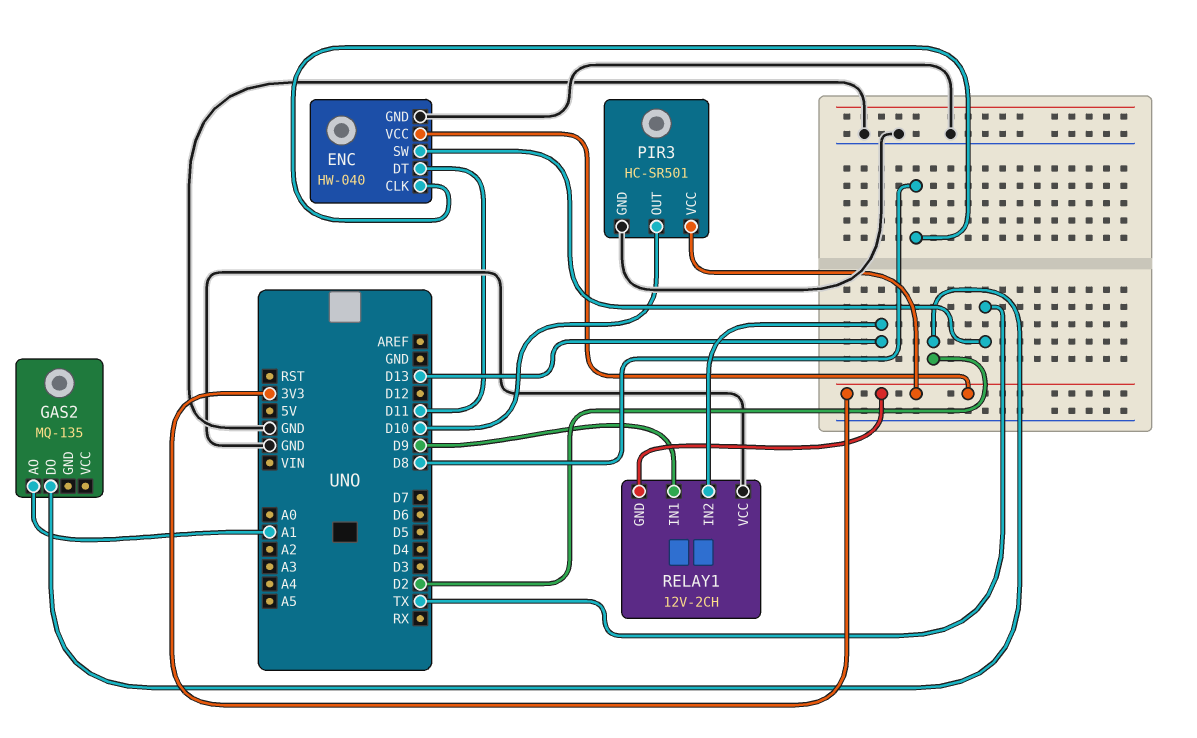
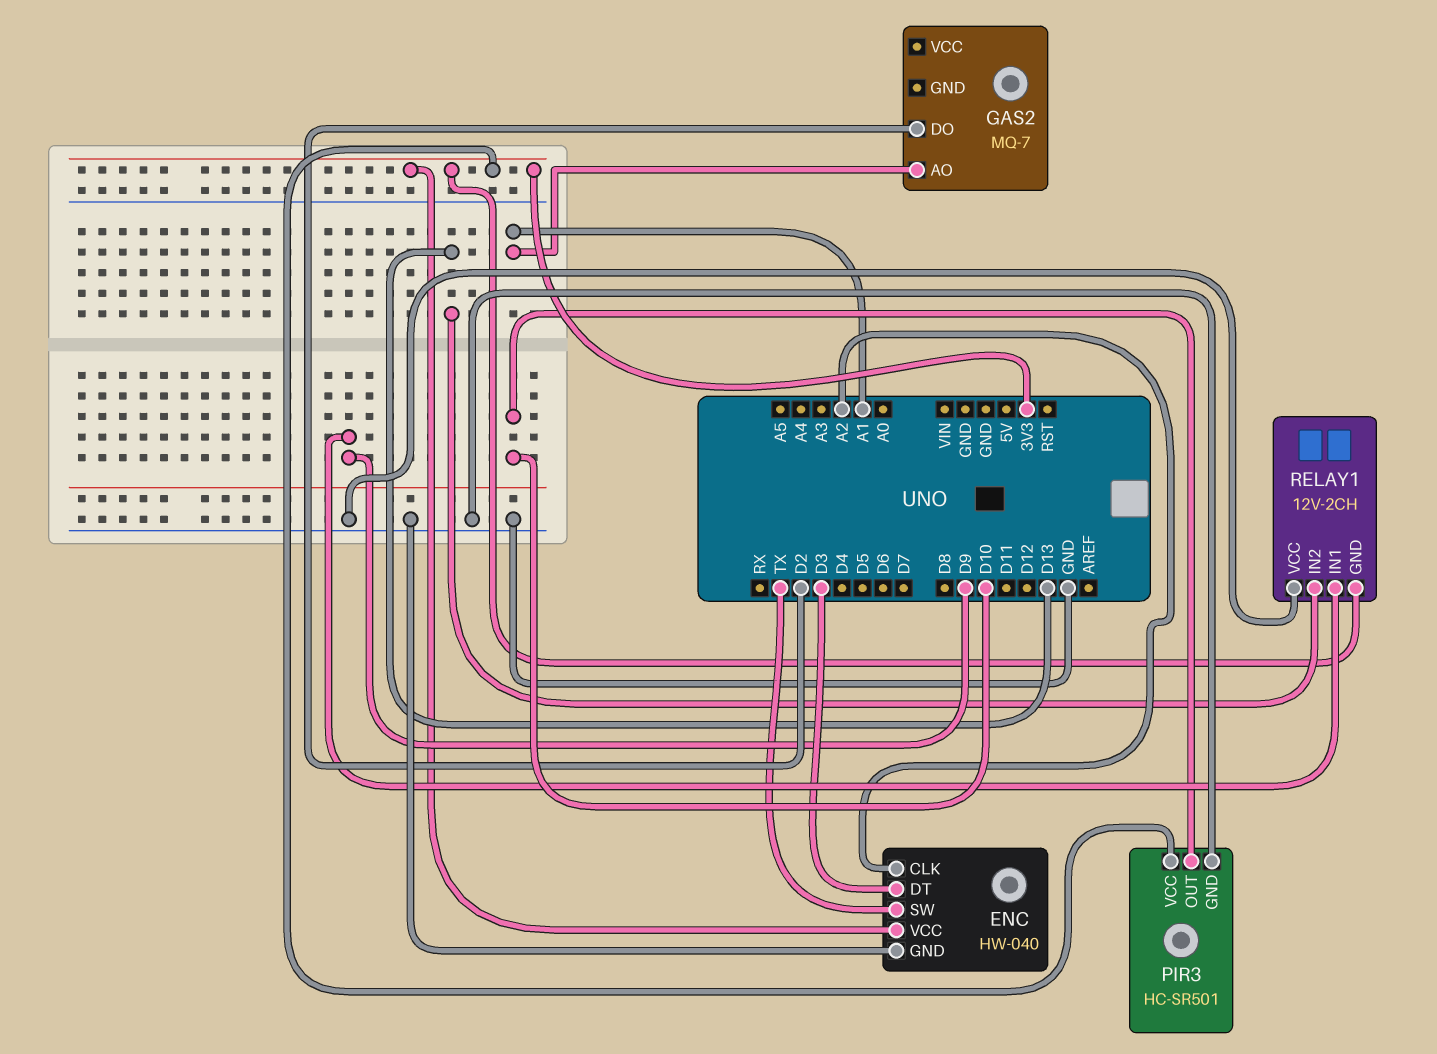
ENC pin CLK: D8 -> A2
ENC pin DT: D11 -> D3
GAS2: MQ-135 -> MQ-7

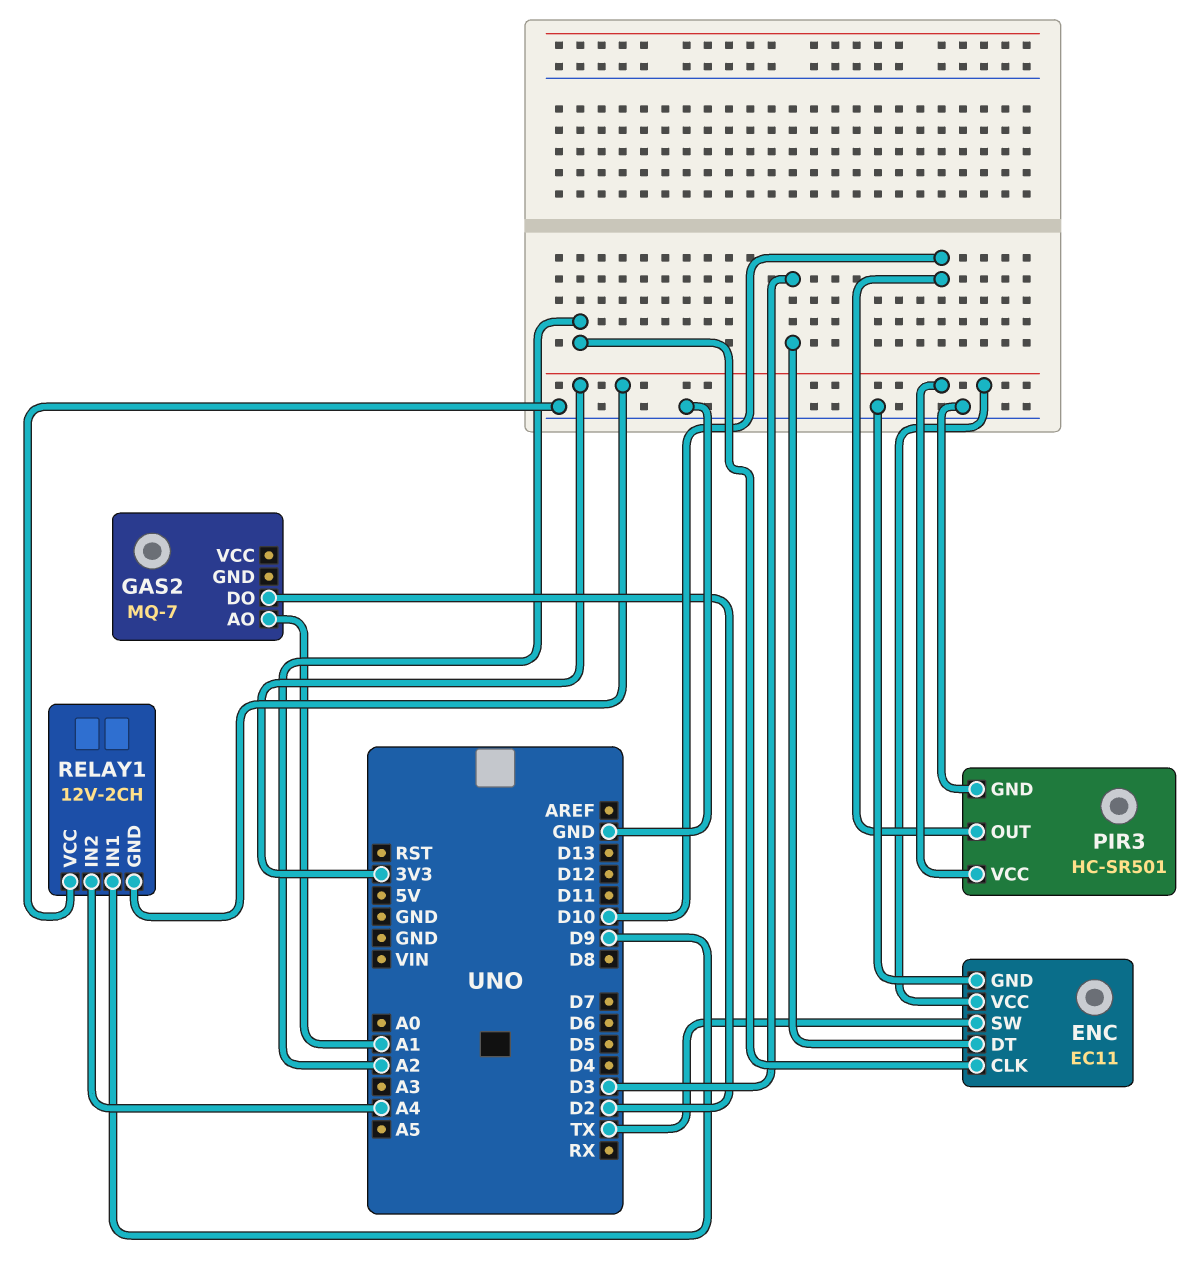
ENC: HW-040 -> EC11
RELAY1 pin IN2: D13 -> A4

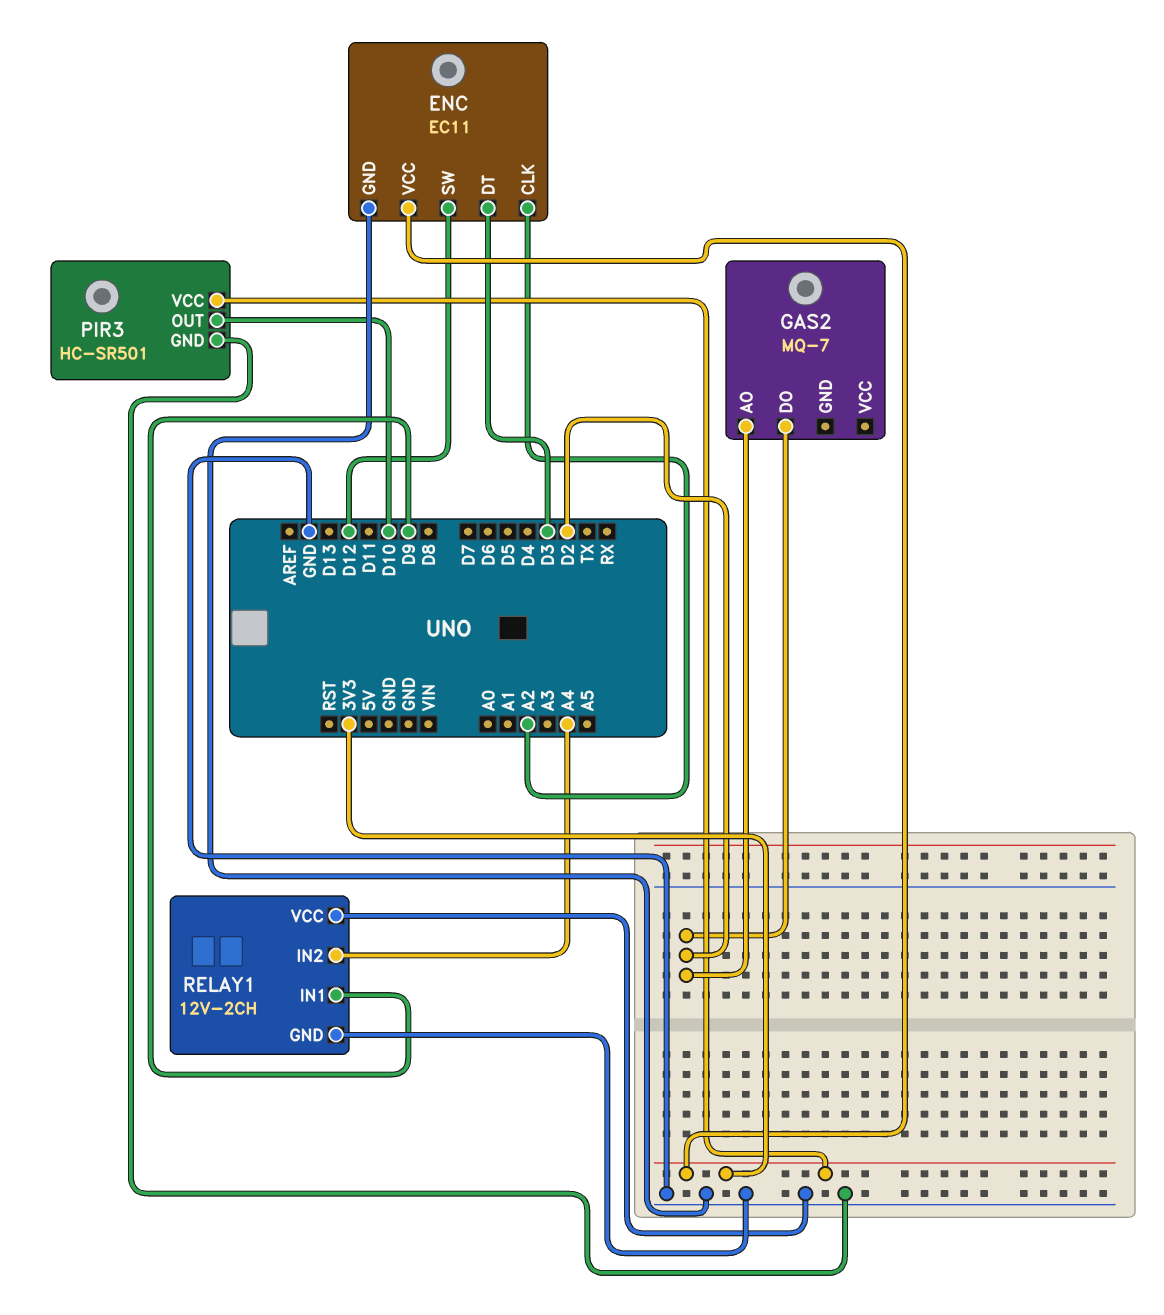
ENC pin SW: TX -> D12
GAS2 pin AO: A1 -> D2
RELAY1 pin GND: 3V3 -> GND

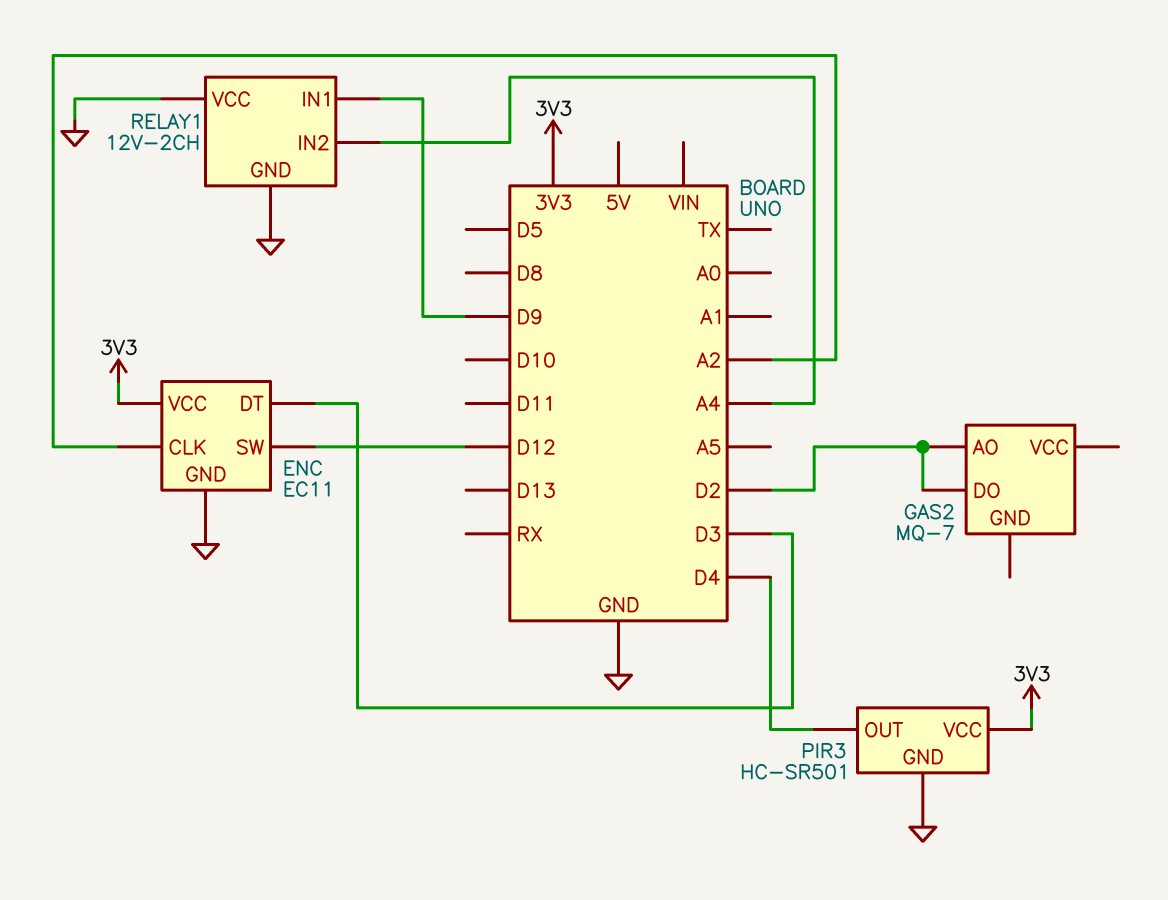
PIR3 pin OUT: D10 -> D4

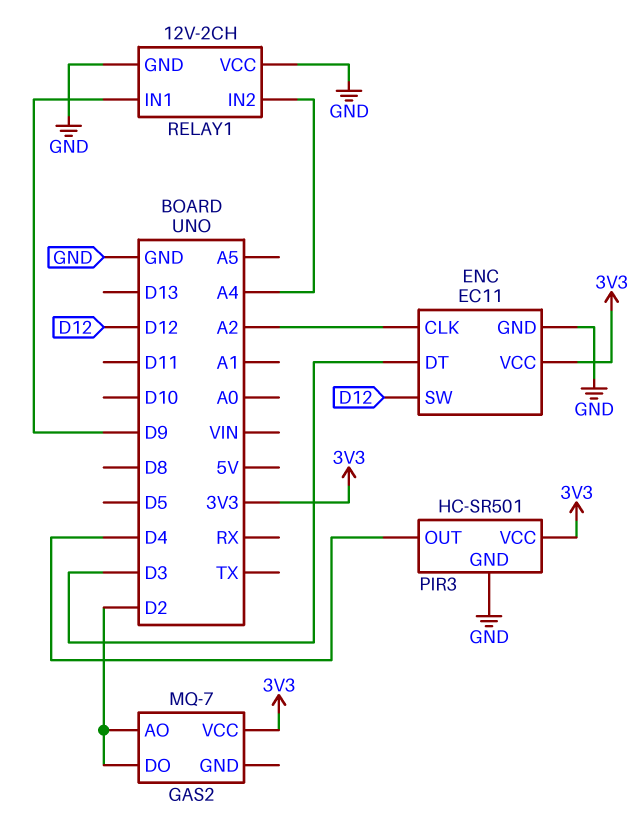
GAS2 pin VCC: none -> 3V3

